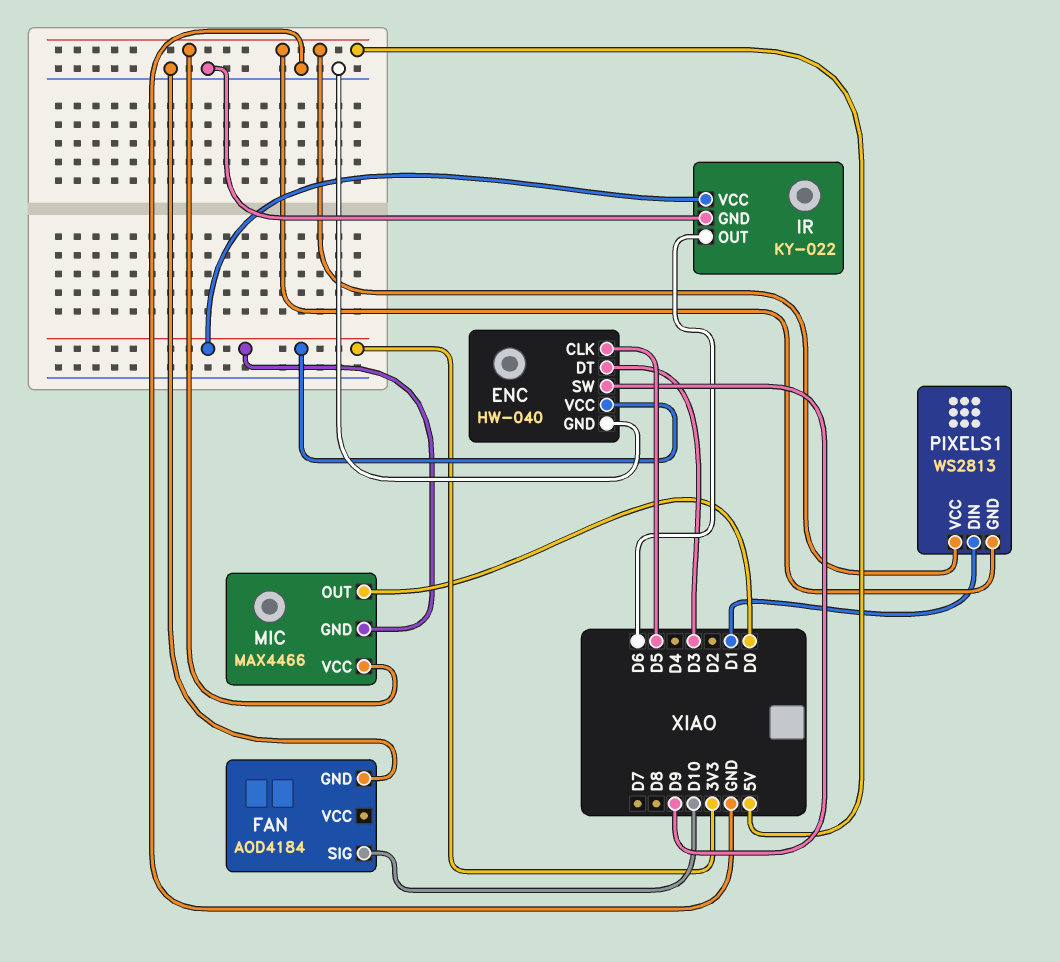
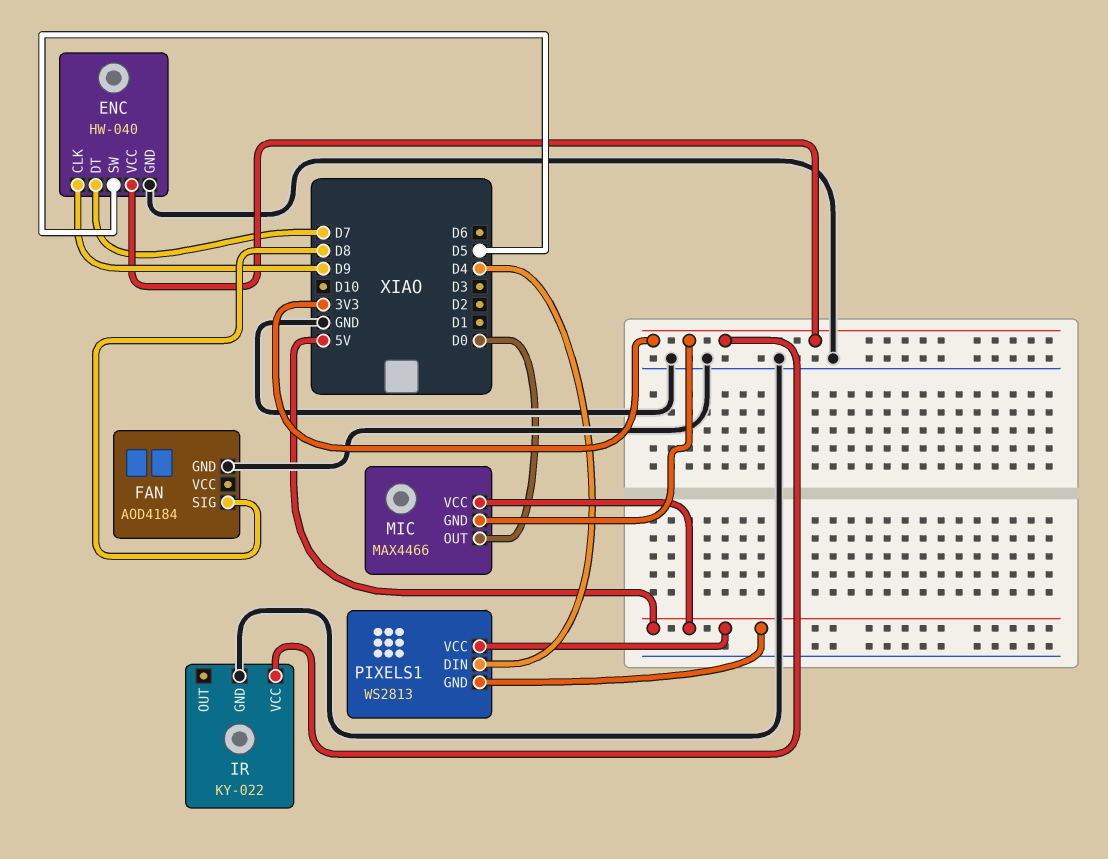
ENC pin CLK: D5 -> D9
ENC pin DT: D3 -> D7
ENC pin SW: D9 -> D5
FAN pin SIG: D10 -> D8
IR pin OUT: D6 -> none
PIXELS1 pin DIN: D1 -> D4

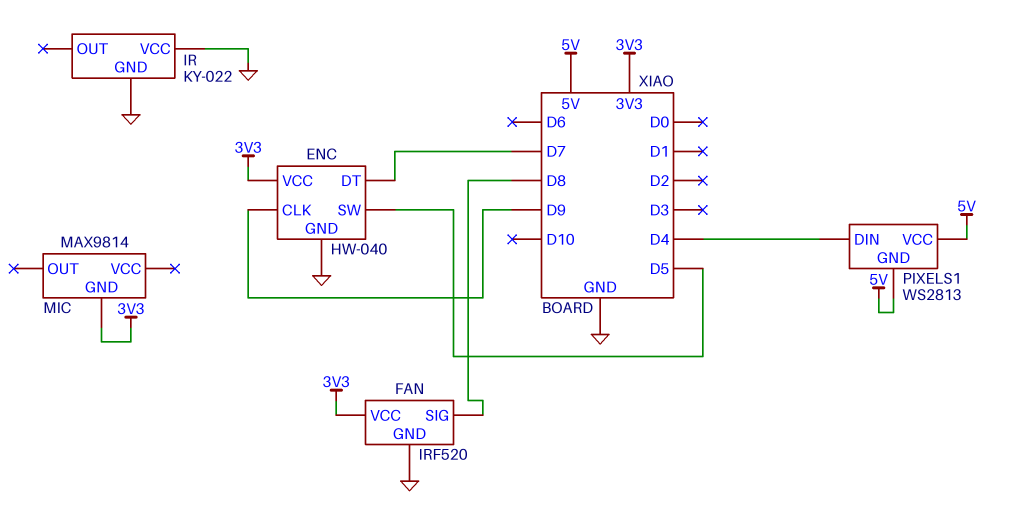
FAN: AOD4184 -> IRF520
FAN pin VCC: none -> 3V3
IR pin VCC: 3V3 -> GND
MIC: MAX4466 -> MAX9814
MIC pin OUT: D0 -> none
MIC pin VCC: 5V -> none

